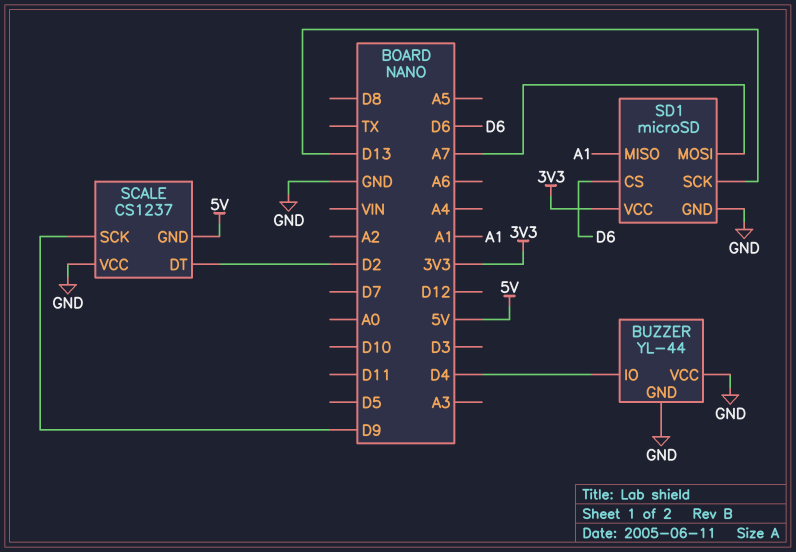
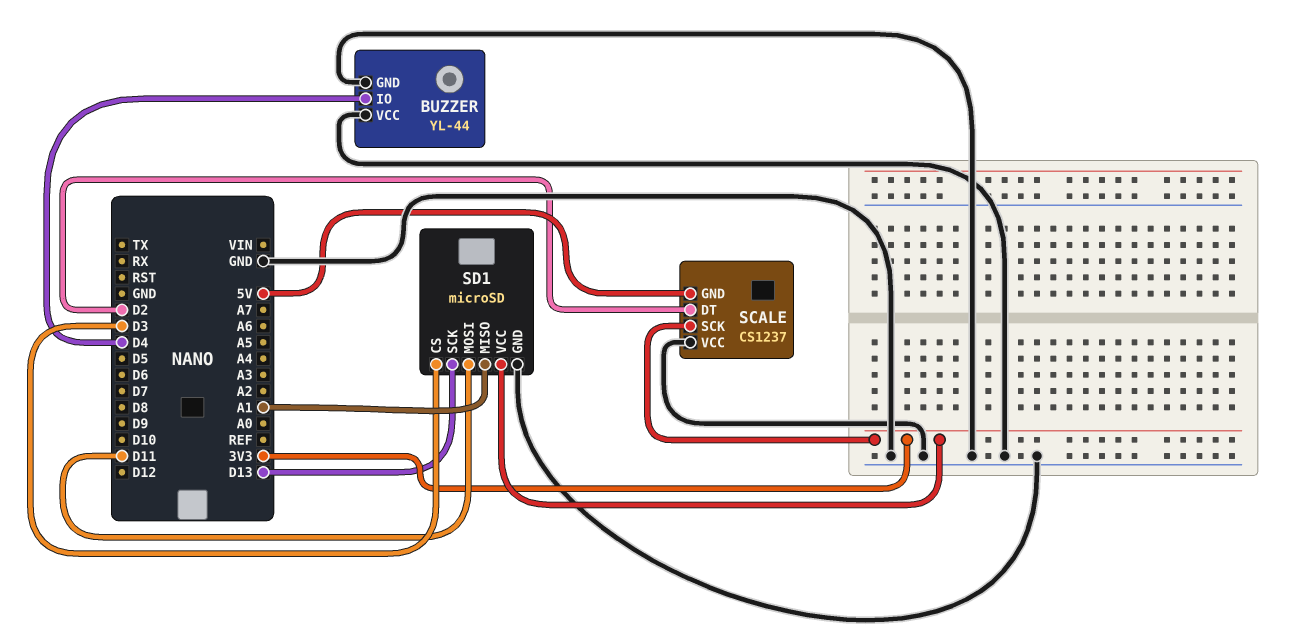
SCALE pin SCK: D9 -> 3V3
SD1 pin CS: D6 -> D3
SD1 pin MOSI: A7 -> D11

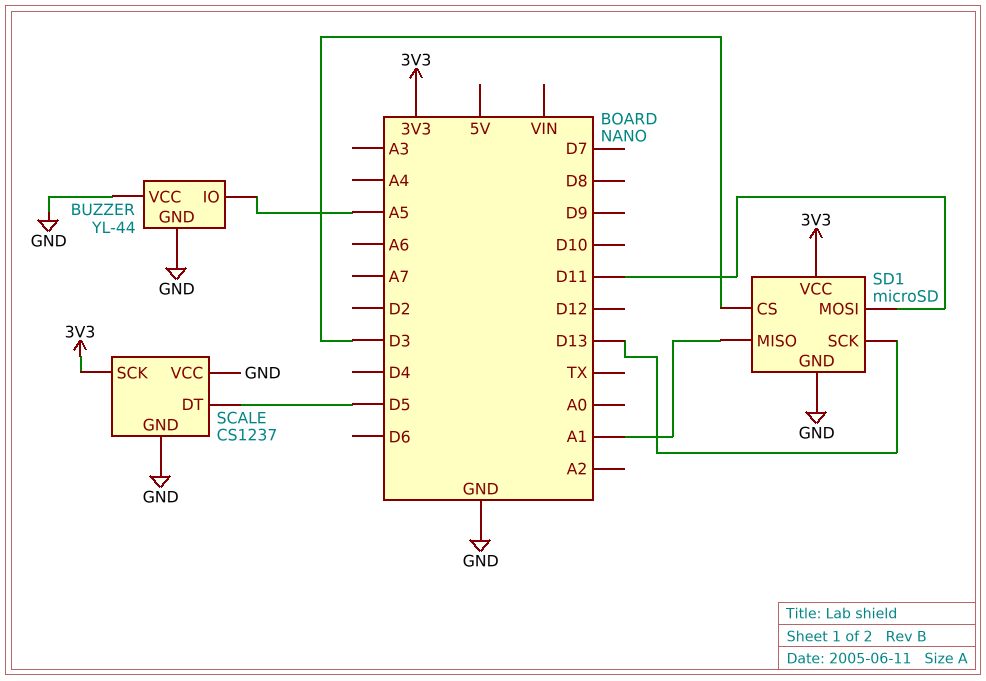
BUZZER pin IO: D4 -> A5
SCALE pin DT: D2 -> D5
SCALE pin GND: 5V -> GND

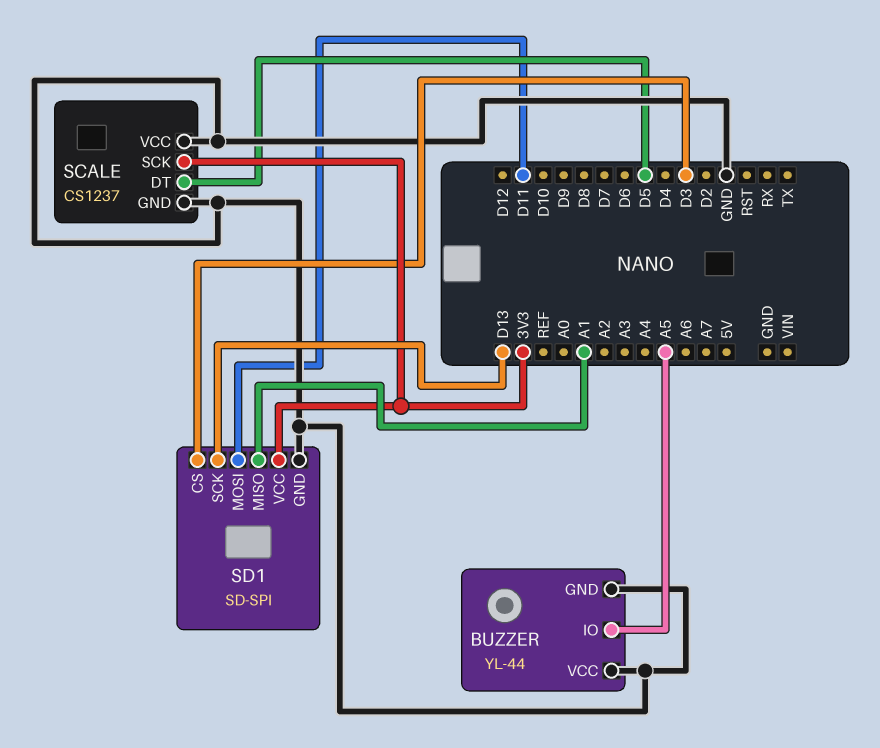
SD1: microSD -> SD-SPI

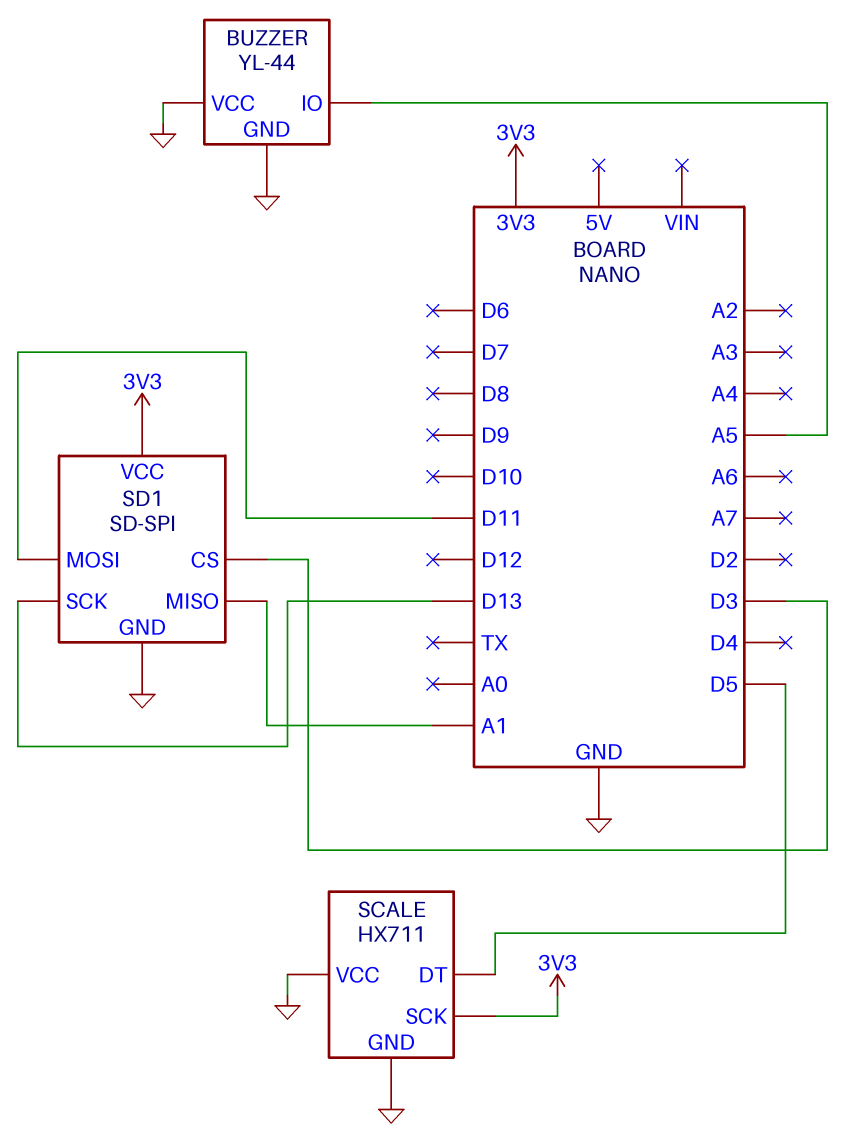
SCALE: CS1237 -> HX711

